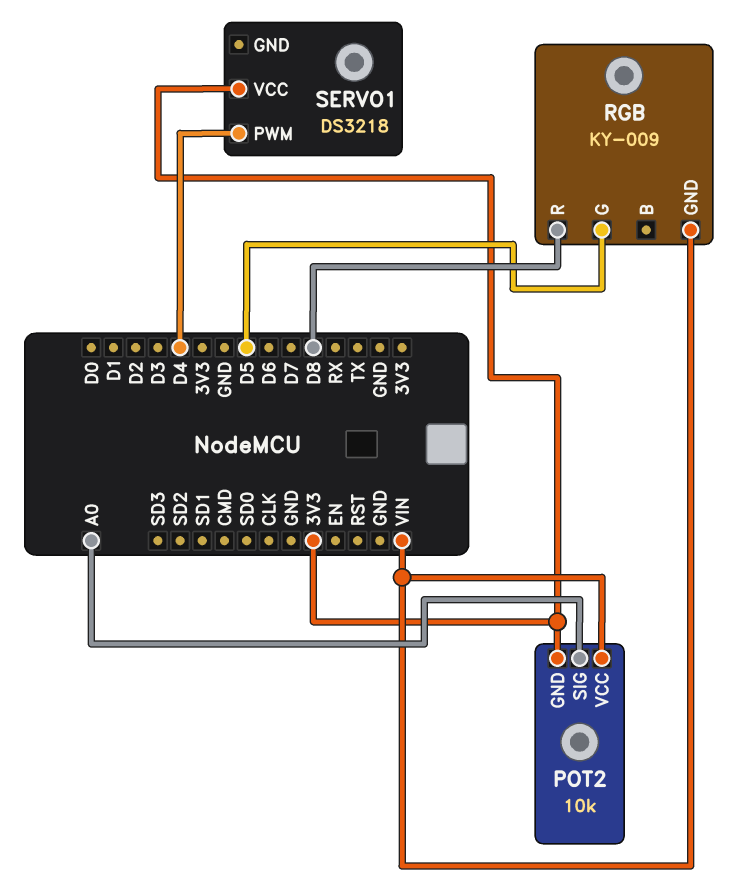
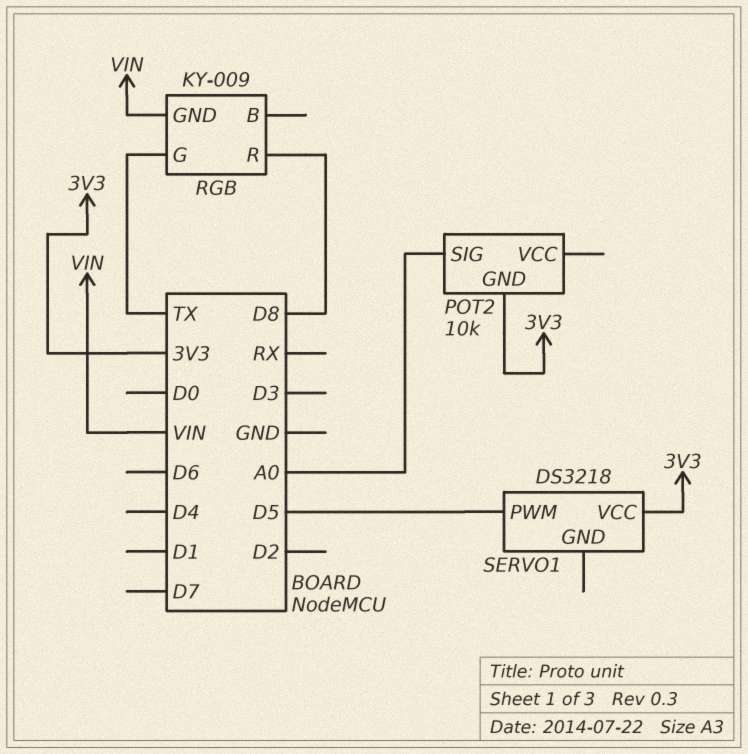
POT2 pin VCC: VIN -> none
RGB pin G: D5 -> TX
SERVO1 pin PWM: D4 -> D5

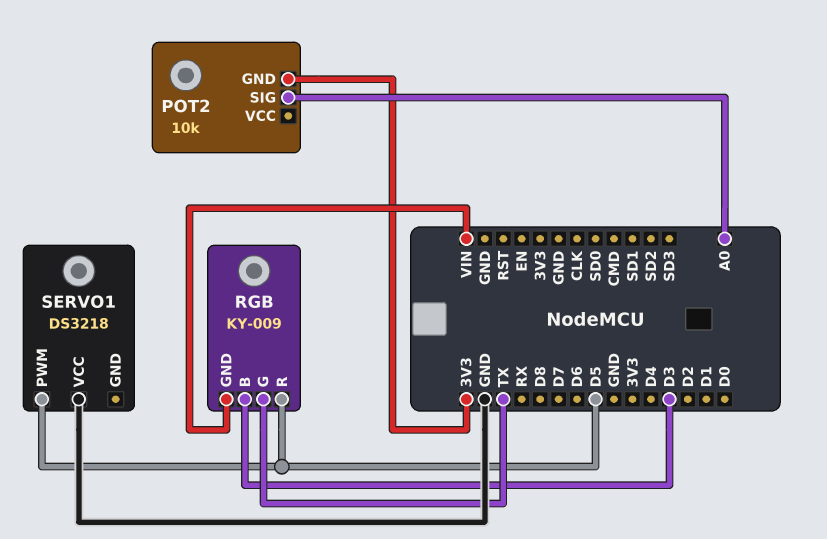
RGB pin B: none -> D3
RGB pin R: D8 -> D5
SERVO1 pin VCC: 3V3 -> GND

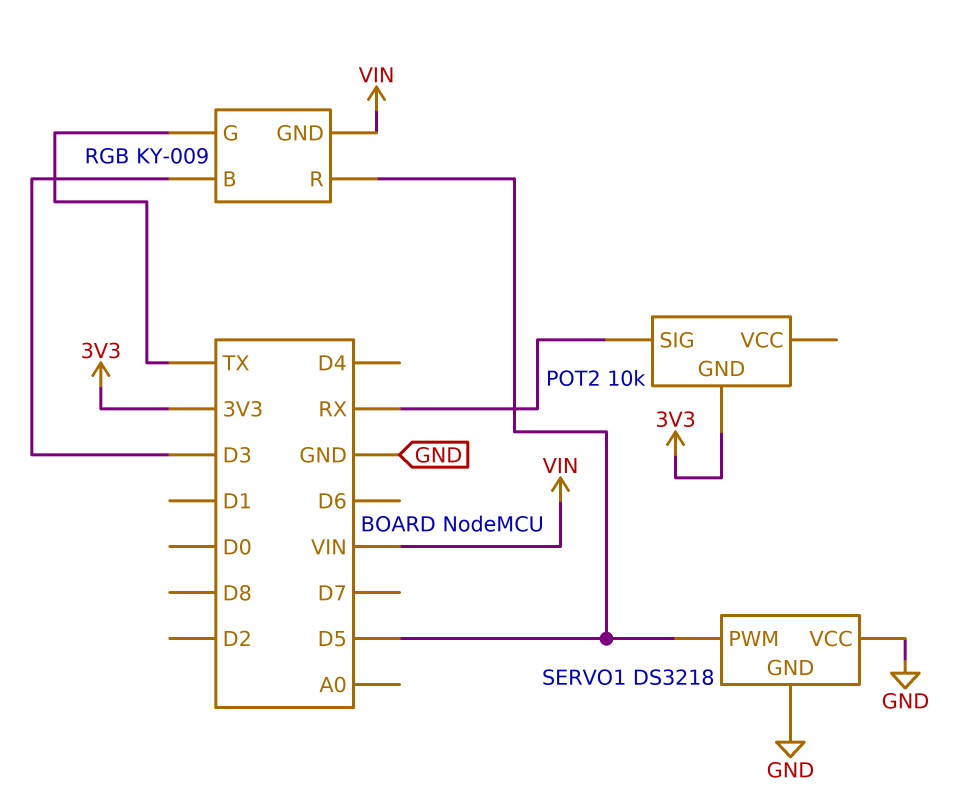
POT2 pin SIG: A0 -> RX
SERVO1 pin GND: none -> GND

